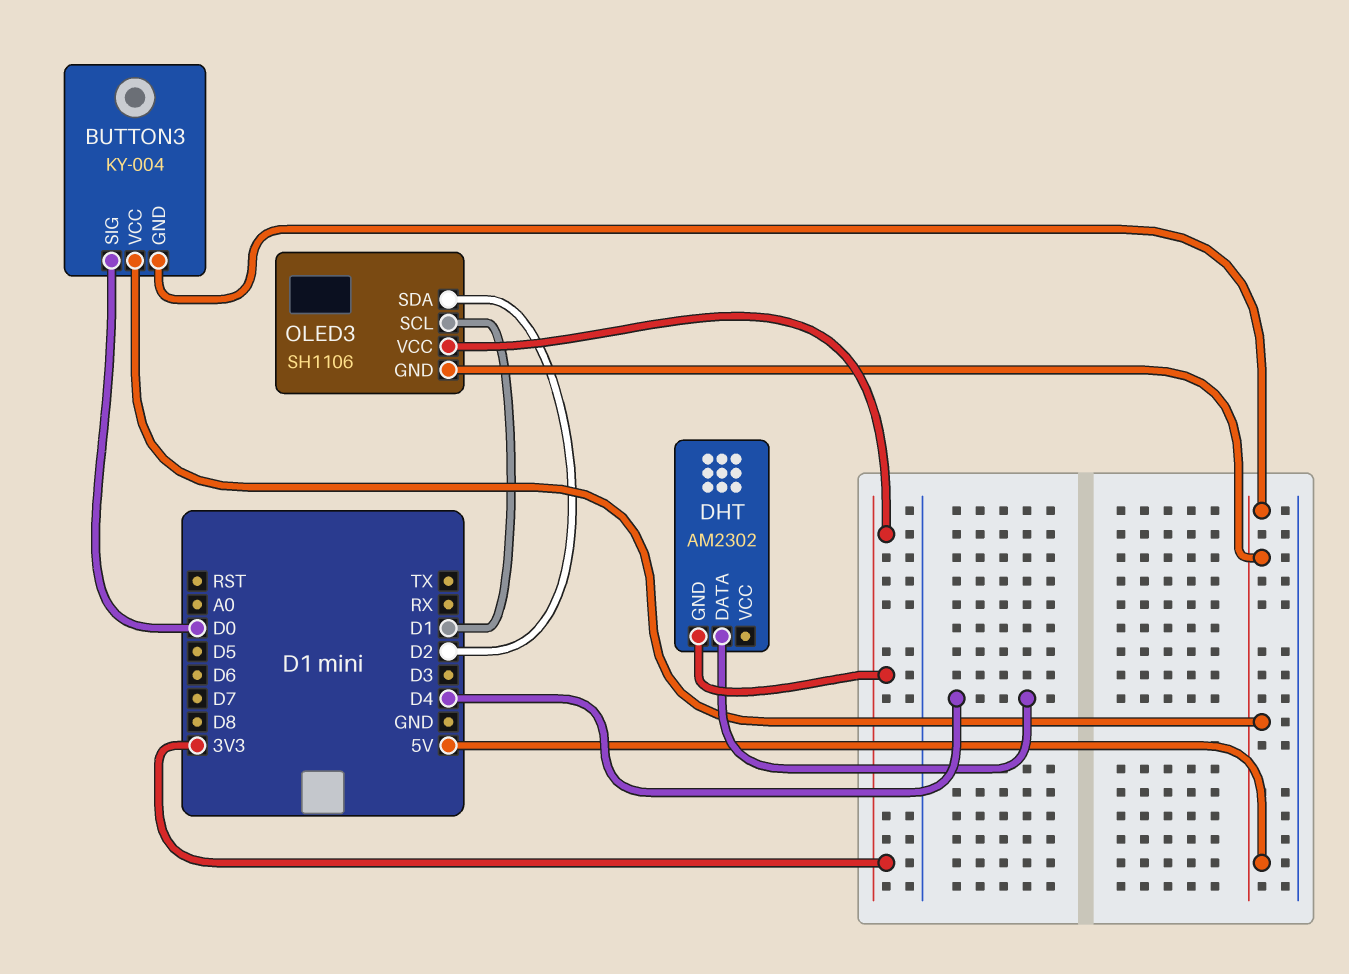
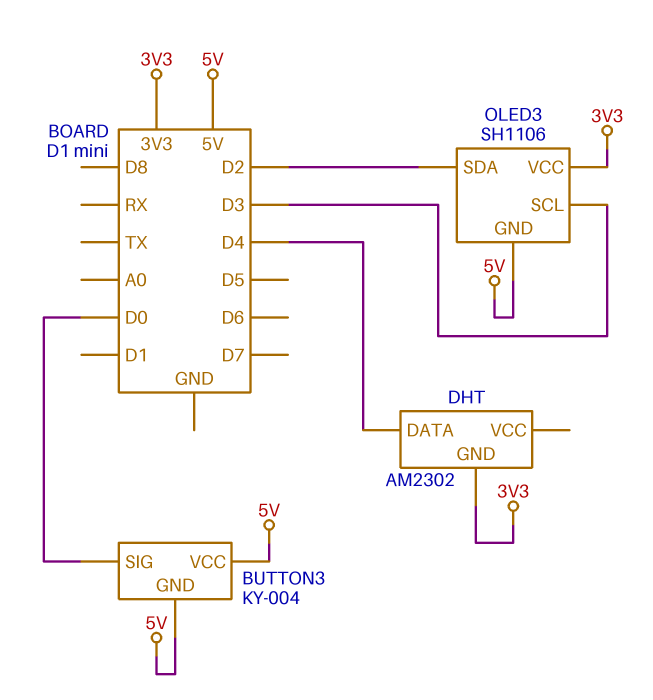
OLED3 pin SCL: D1 -> D3

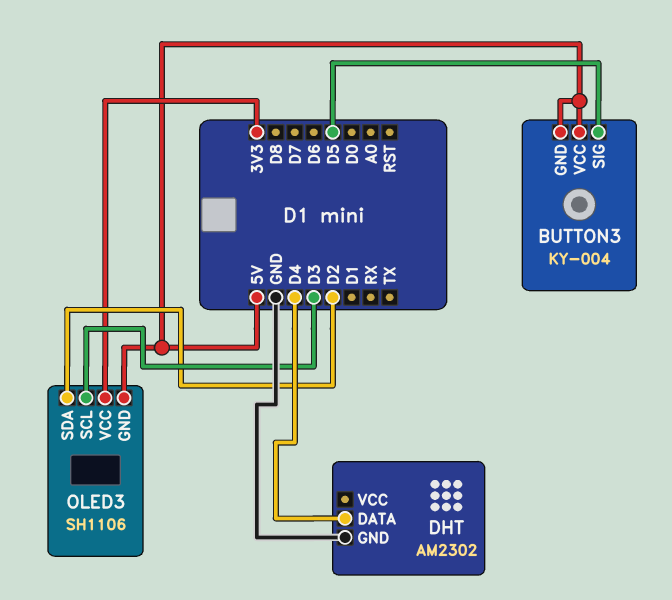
BUTTON3 pin SIG: D0 -> D5
DHT pin GND: 3V3 -> GND

